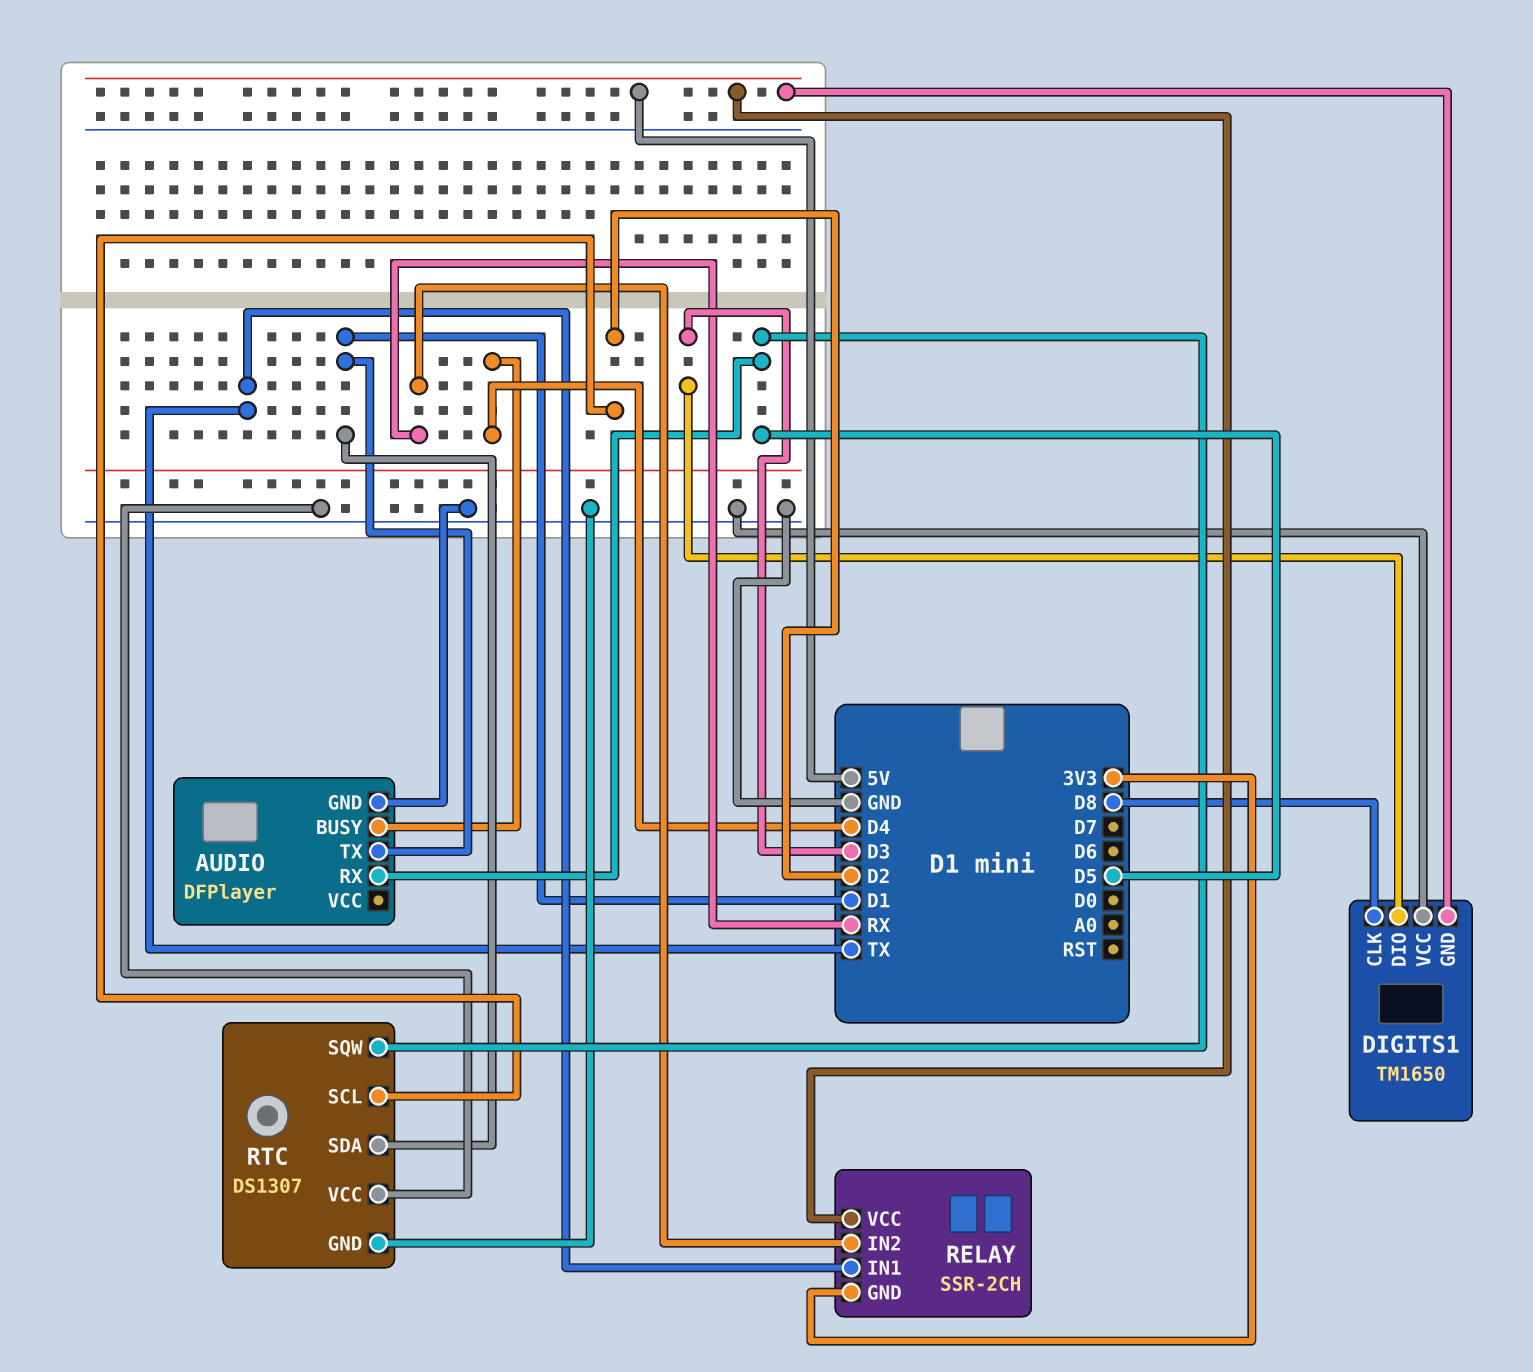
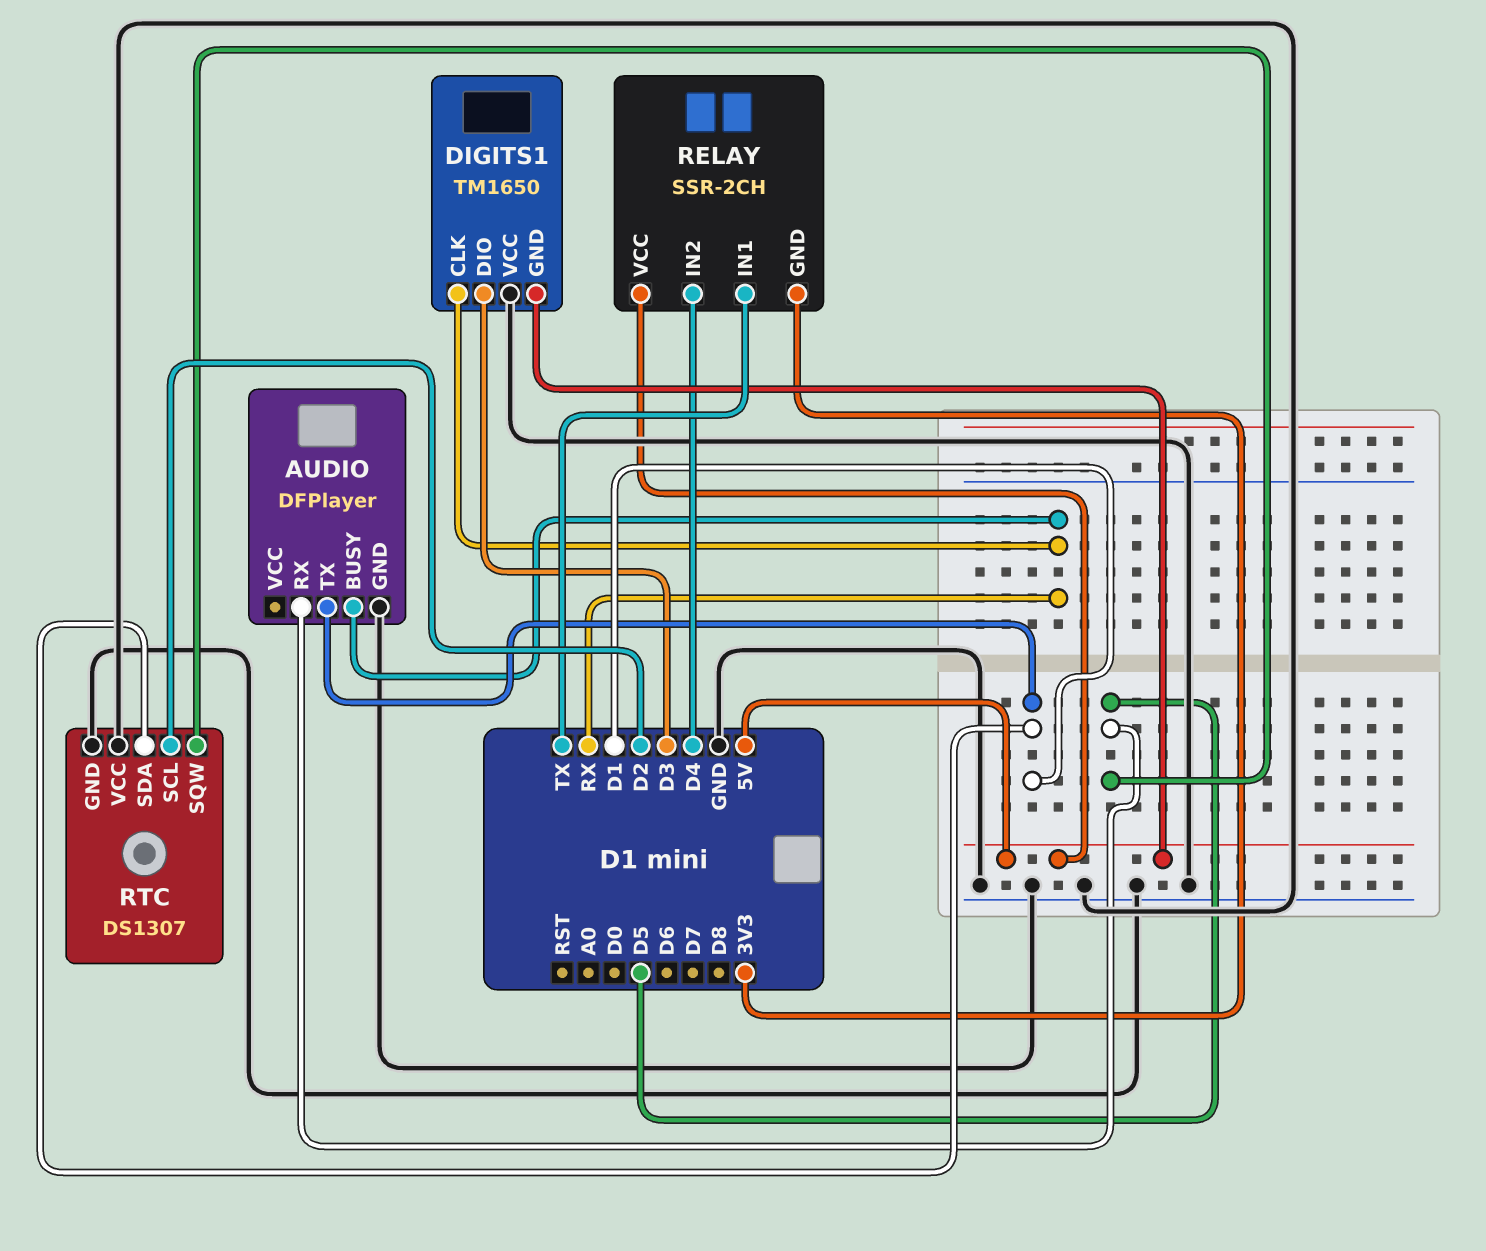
AUDIO pin BUSY: D4 -> RX
DIGITS1 pin CLK: D8 -> RX
RELAY pin IN2: RX -> D4

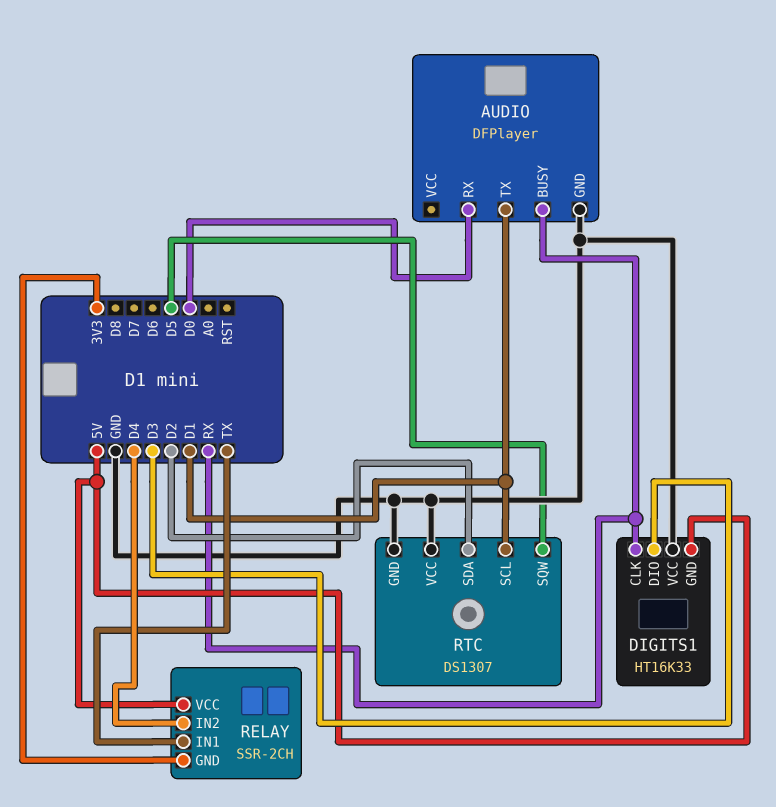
AUDIO pin RX: D5 -> D0
DIGITS1: TM1650 -> HT16K33
RTC pin SCL: D2 -> D1
RTC pin SDA: D1 -> D2

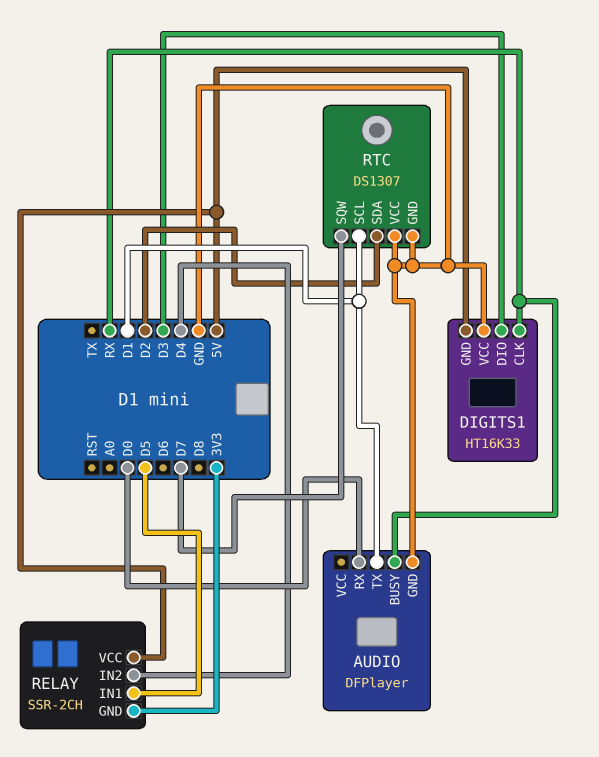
RELAY pin IN1: TX -> D5
RTC pin SQW: D5 -> D7

